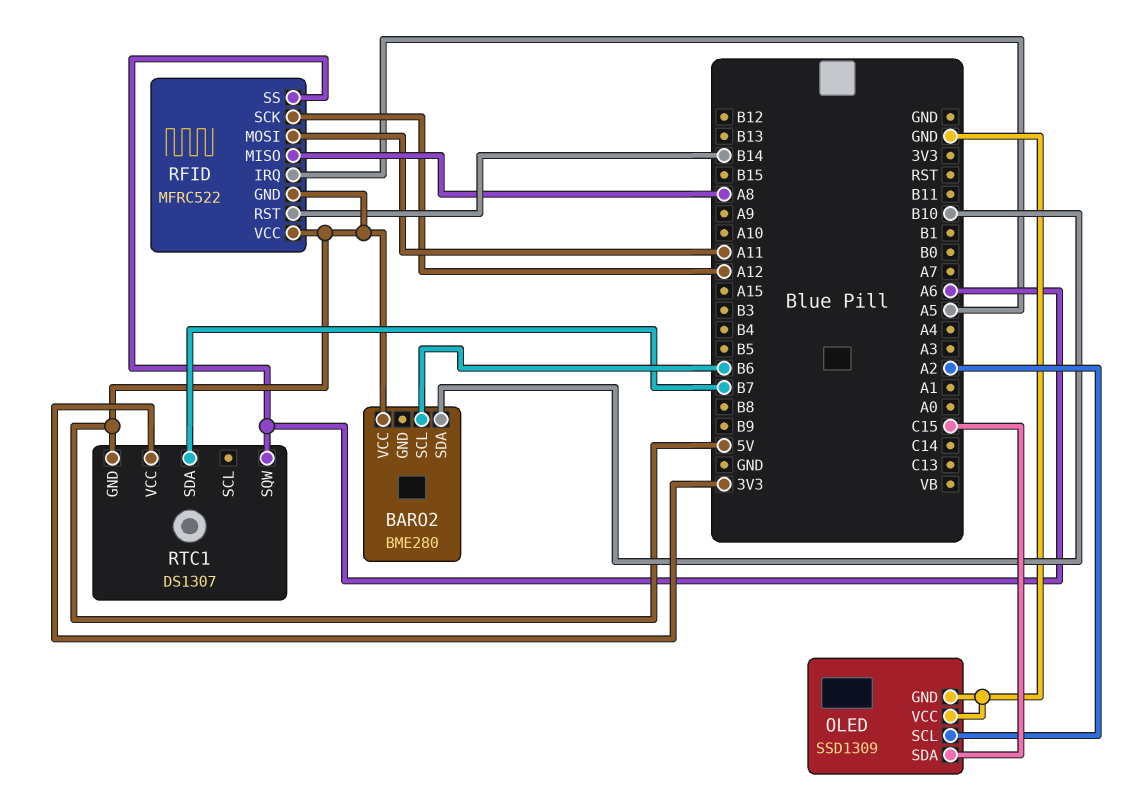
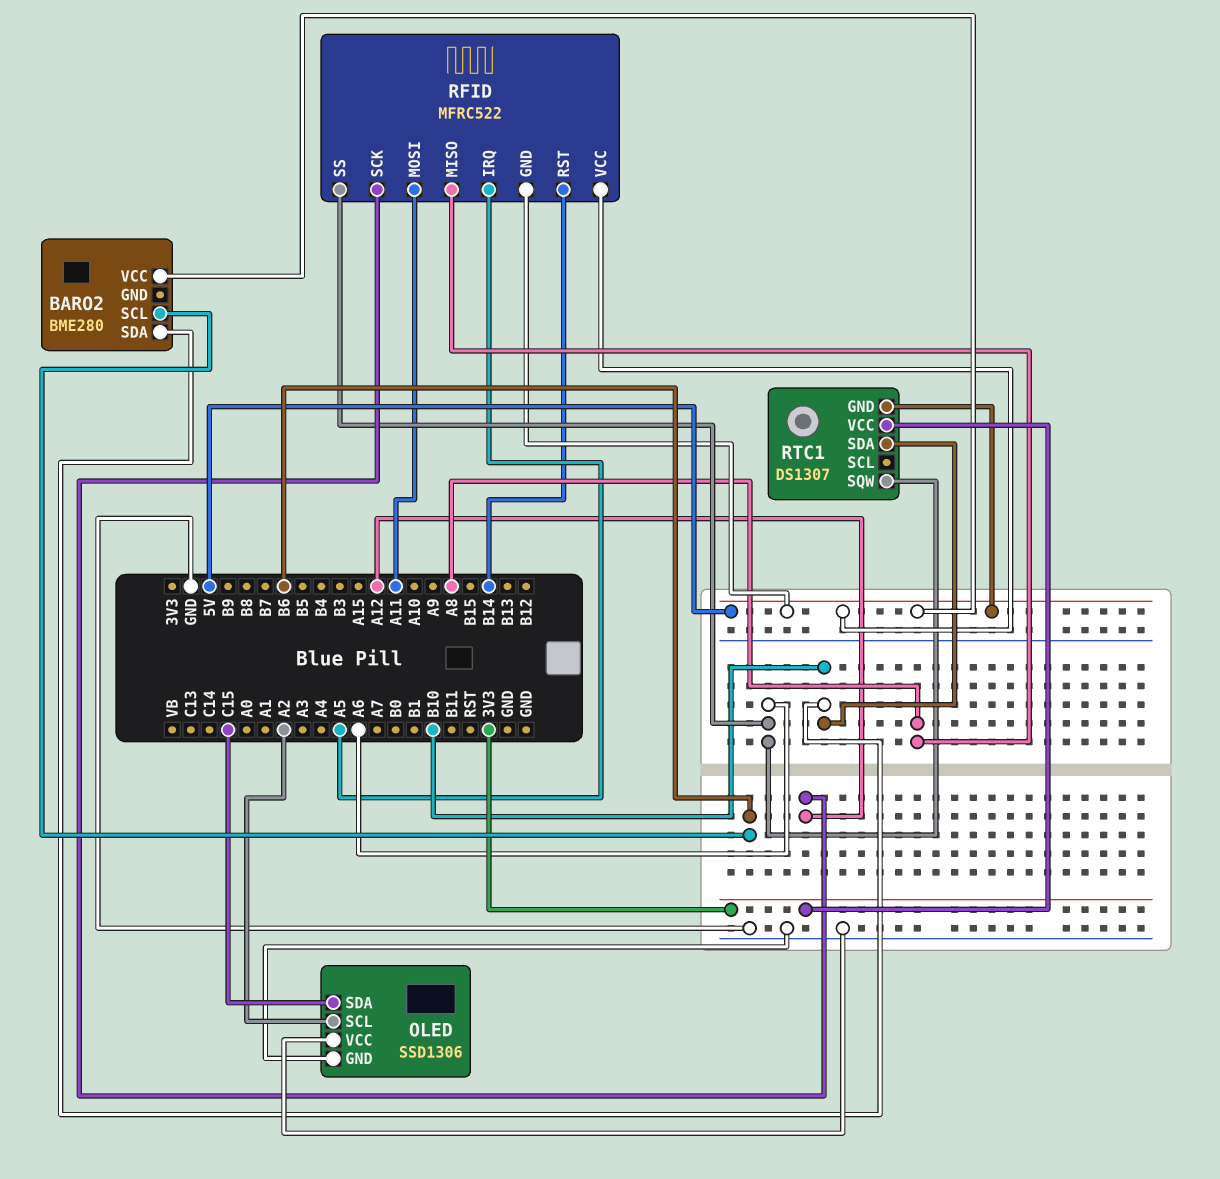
OLED: SSD1309 -> SSD1306
RTC1 pin SDA: B7 -> B10

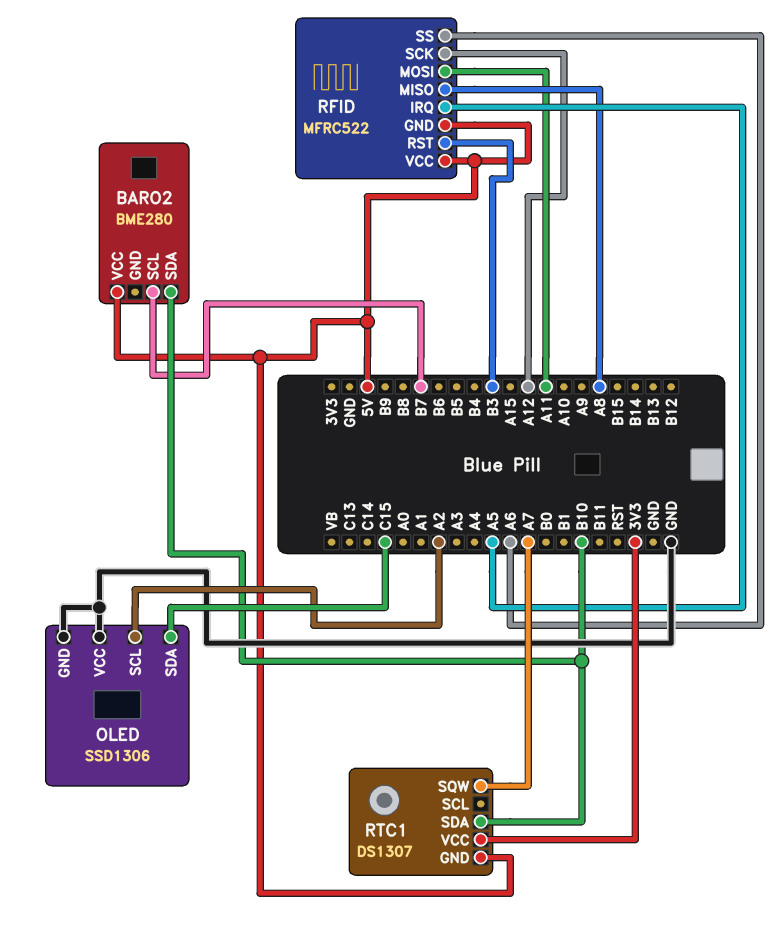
BARO2 pin SCL: B6 -> B7
RFID pin RST: B14 -> B3
RTC1 pin SQW: A6 -> A7

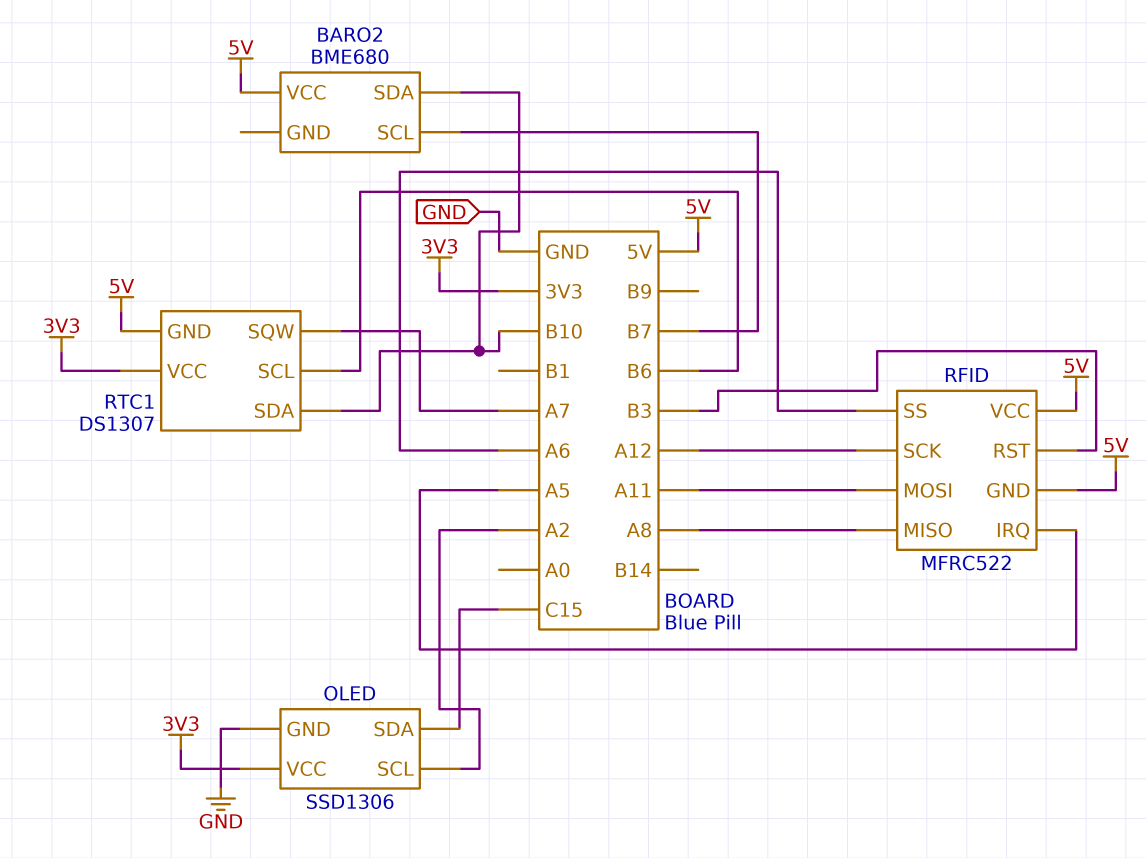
BARO2: BME280 -> BME680
OLED pin VCC: GND -> 3V3
RTC1 pin SCL: none -> B6

